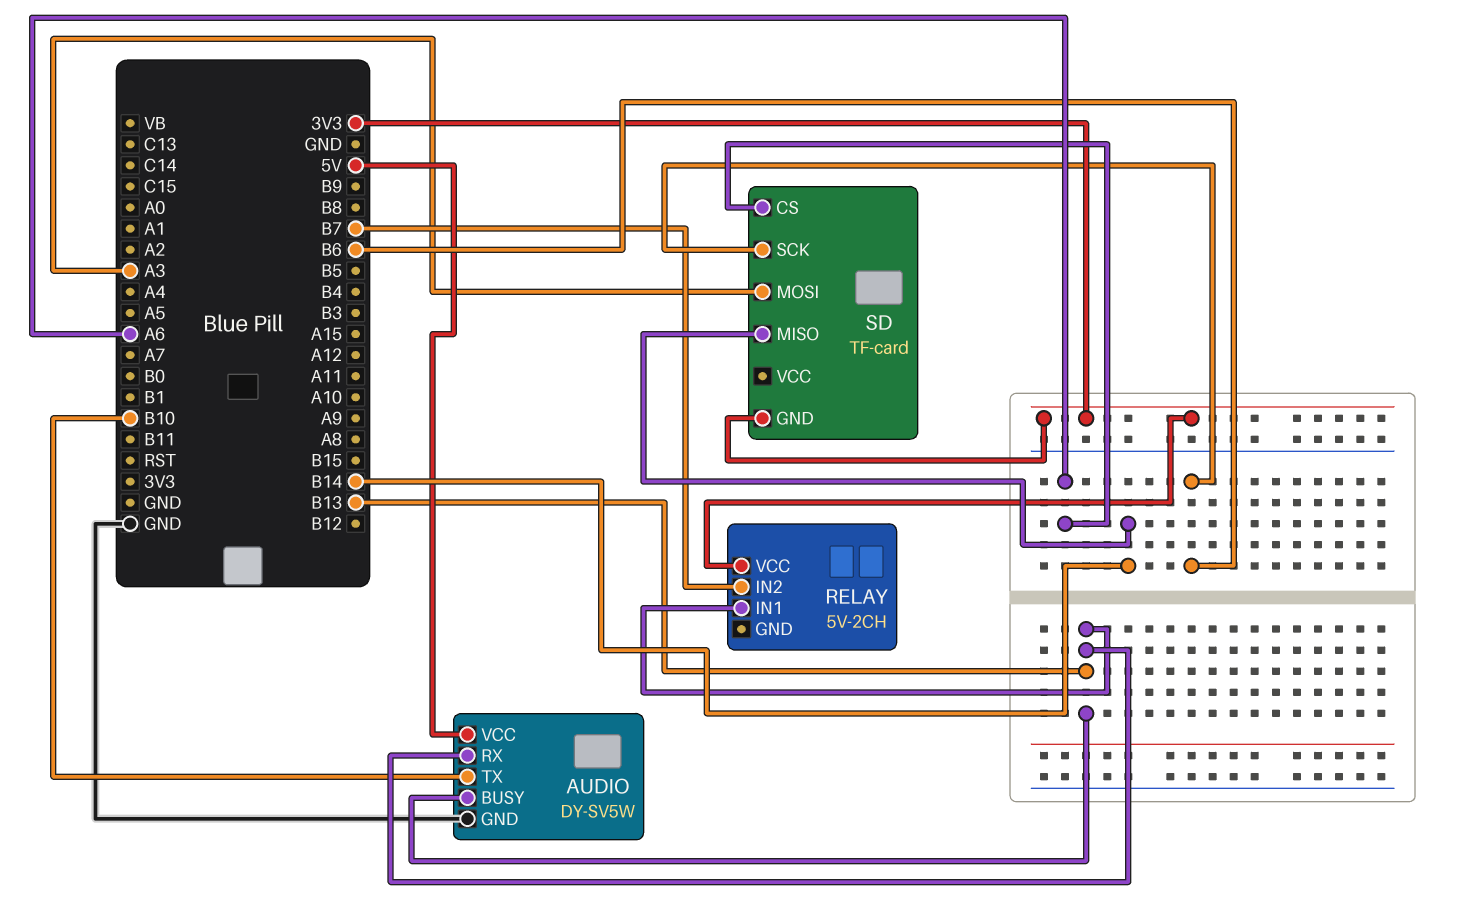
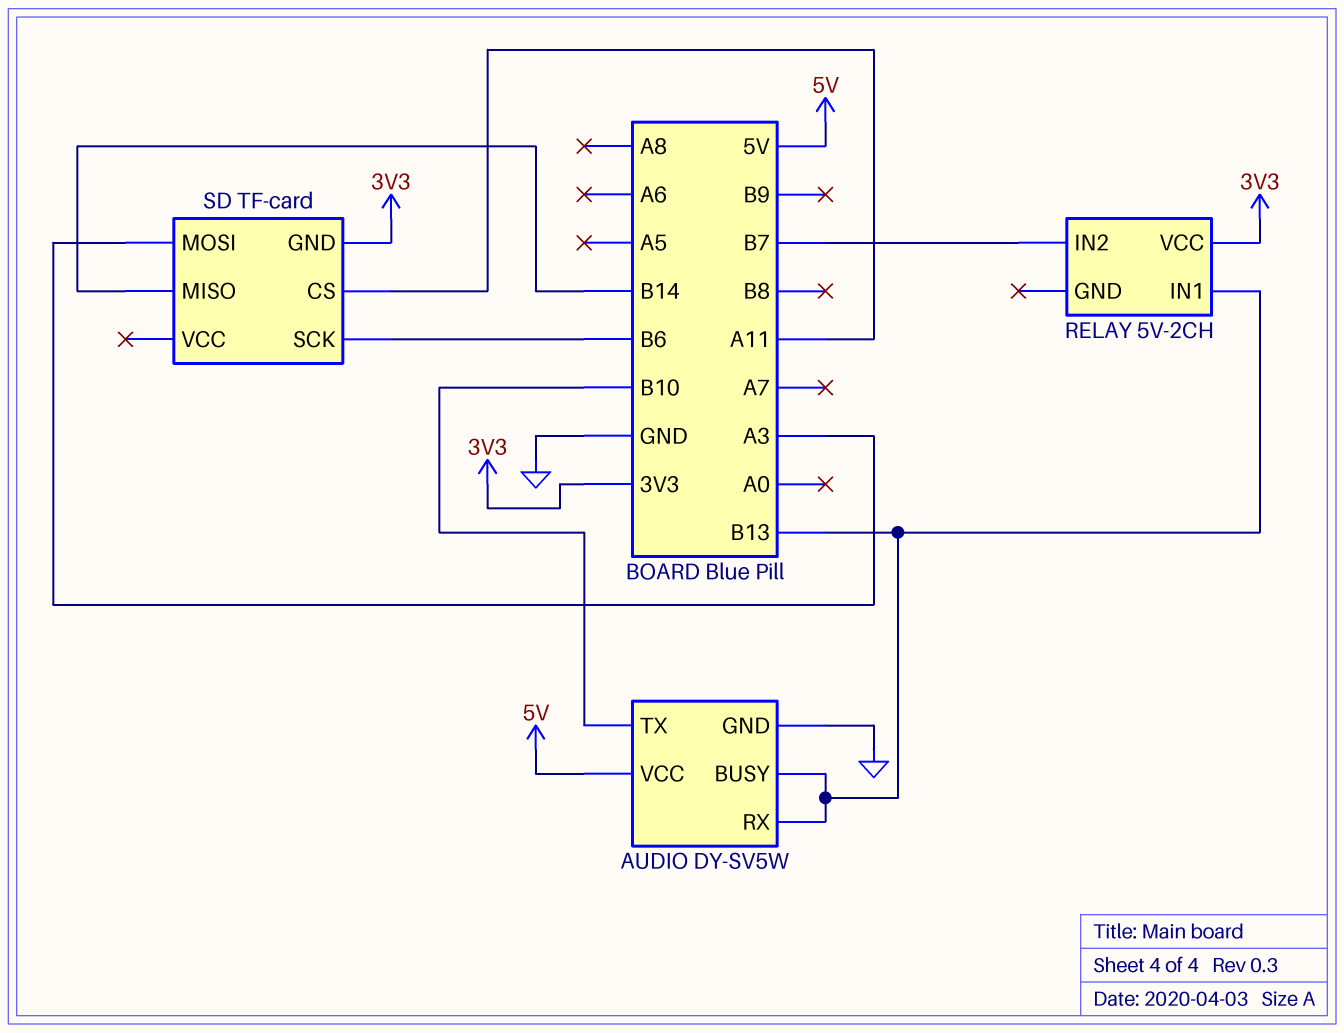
SD pin CS: A6 -> A11

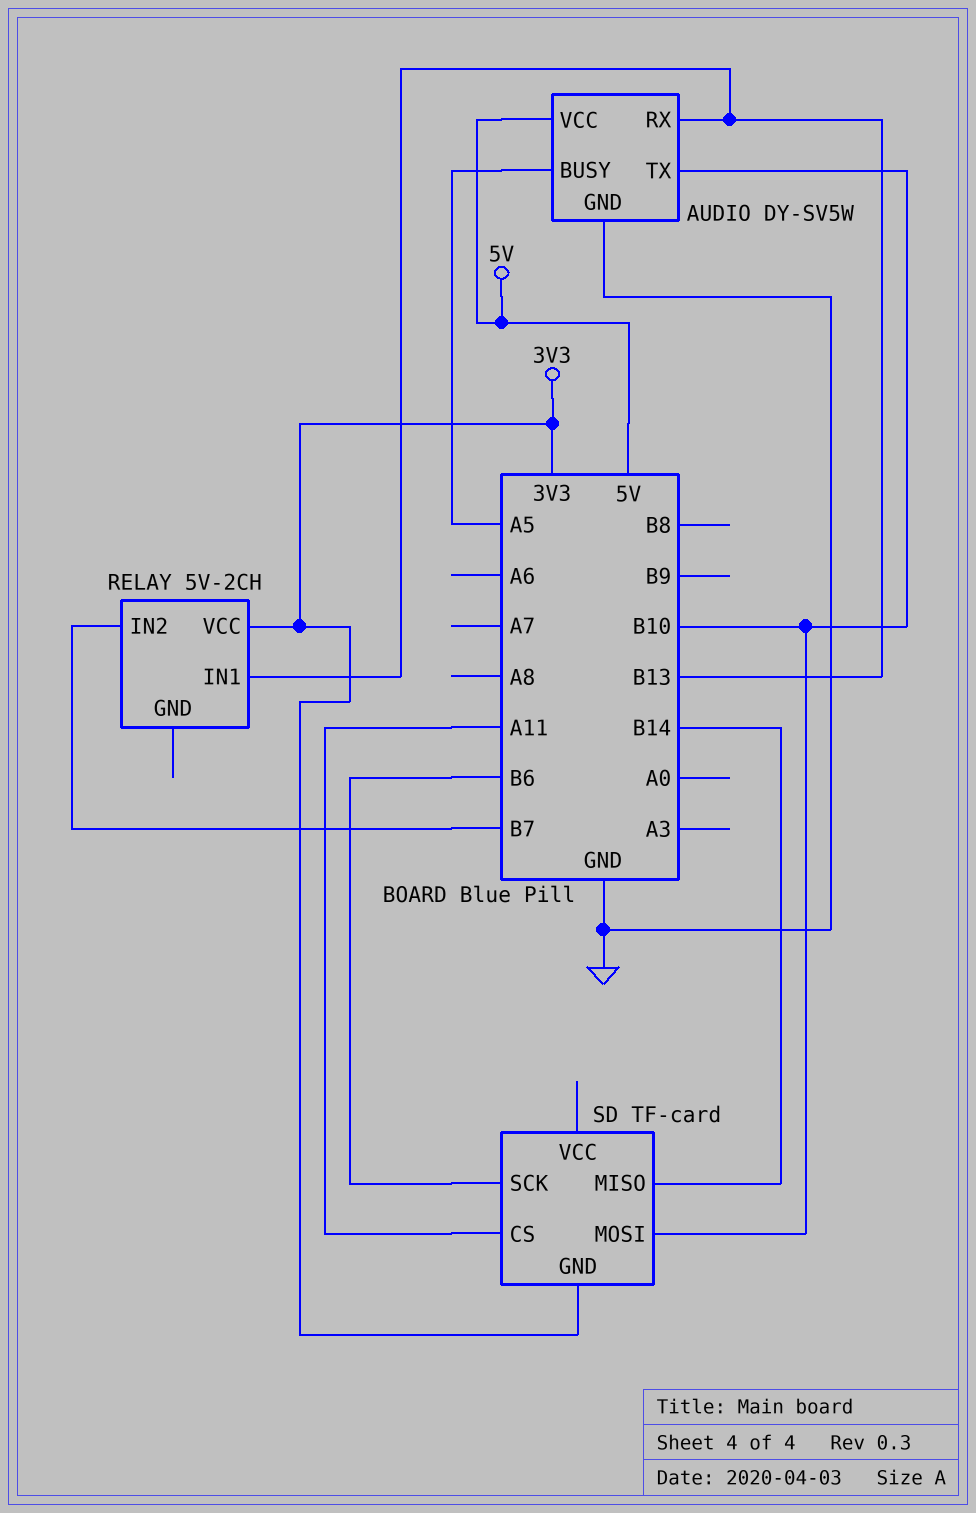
AUDIO pin BUSY: B13 -> A5
SD pin MOSI: A3 -> B10

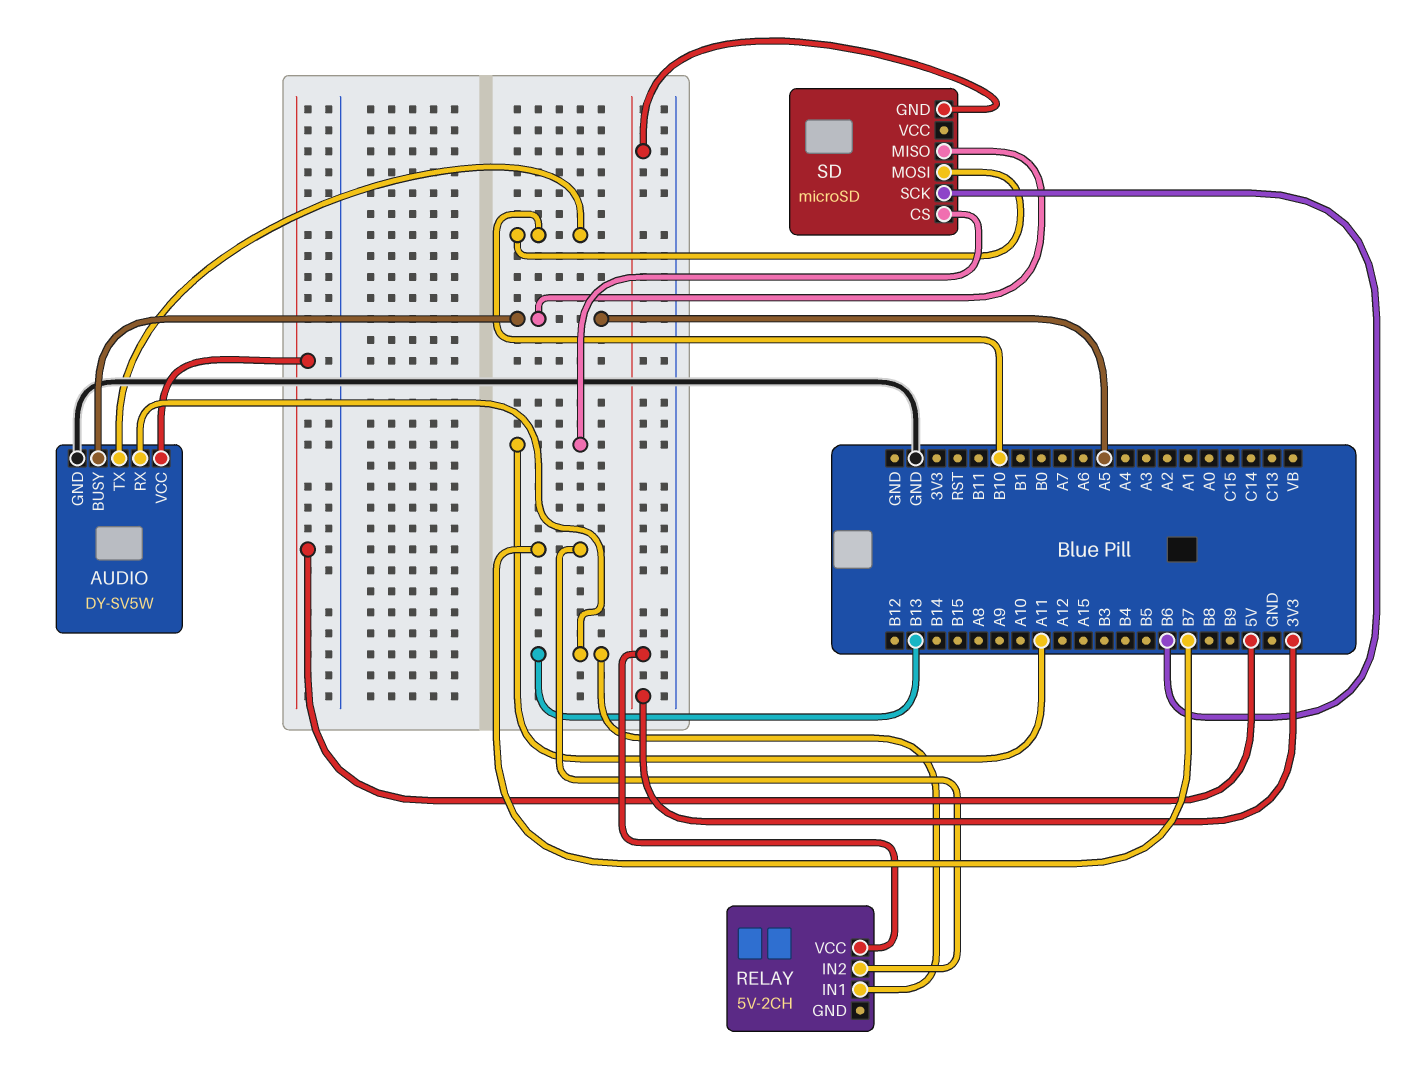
SD: TF-card -> microSD
SD pin MISO: B14 -> A5

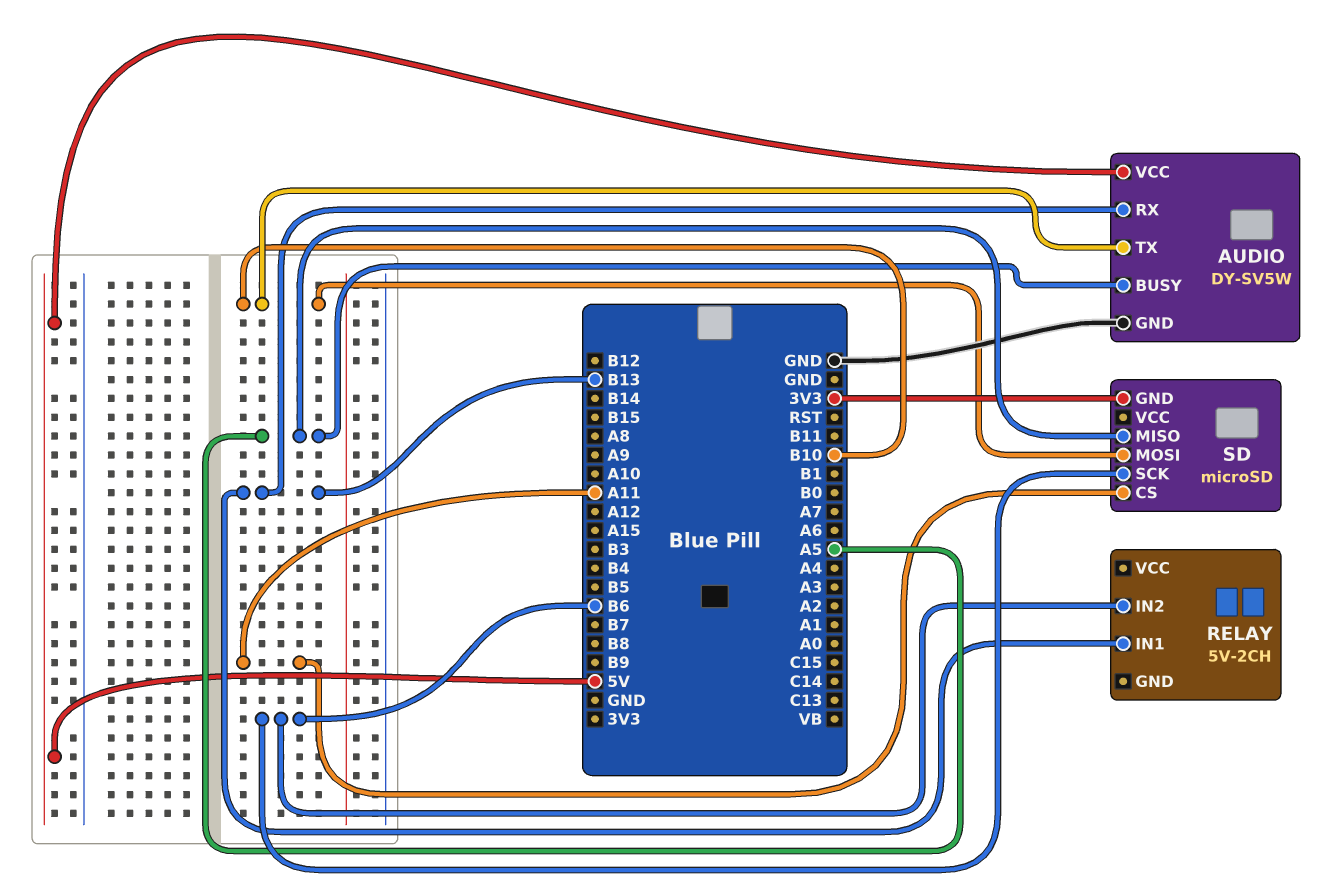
RELAY pin IN2: B7 -> B6
RELAY pin VCC: 3V3 -> none

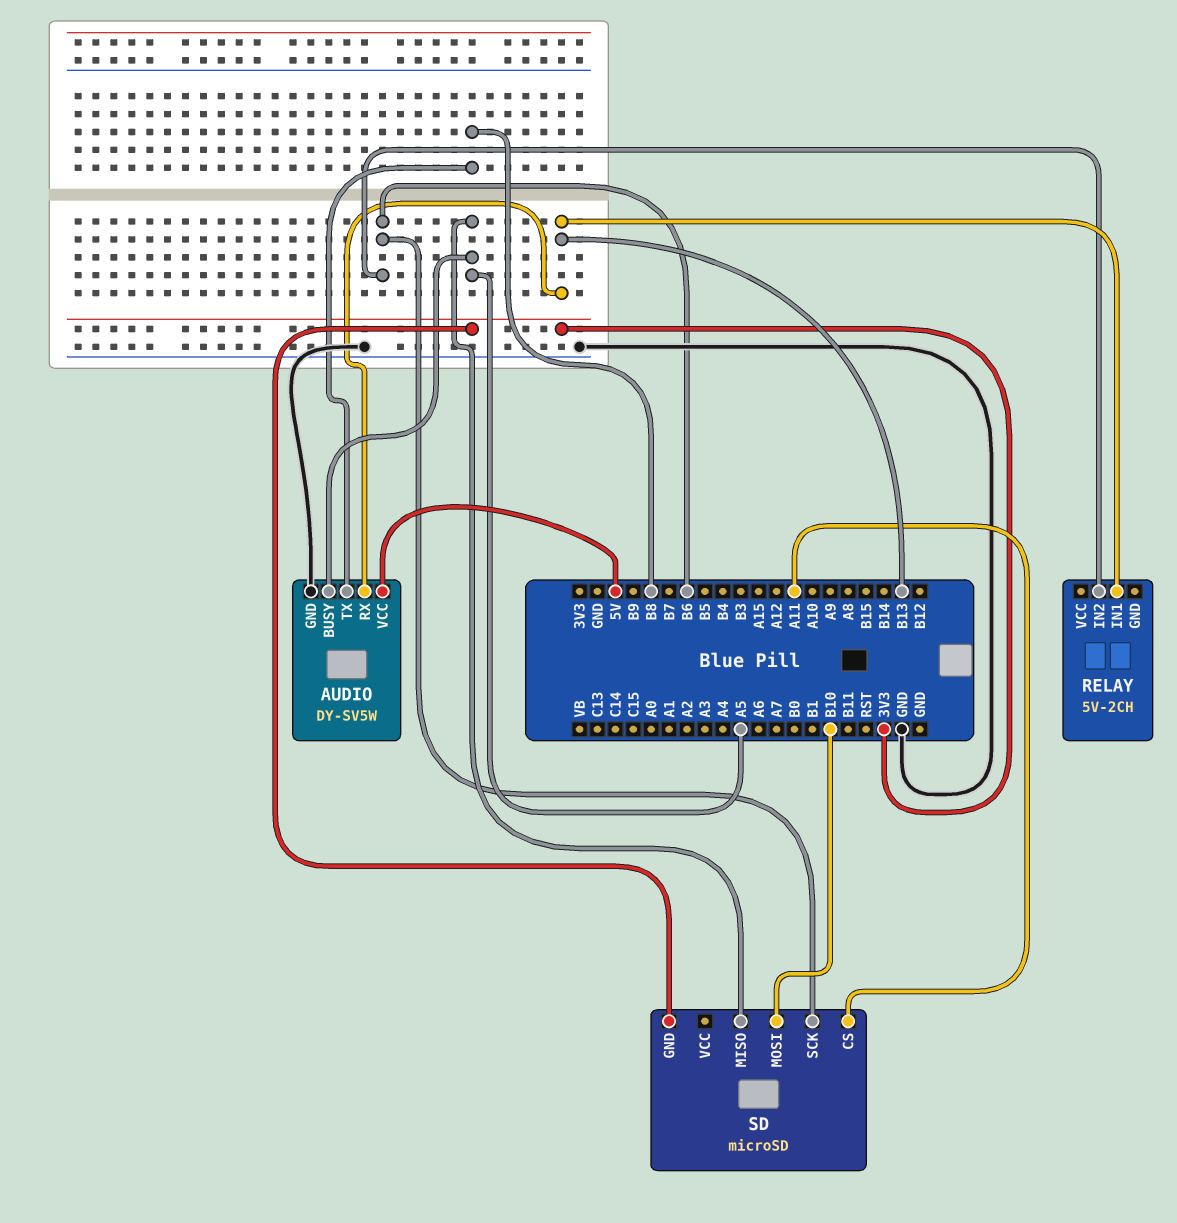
AUDIO pin TX: B10 -> B8

